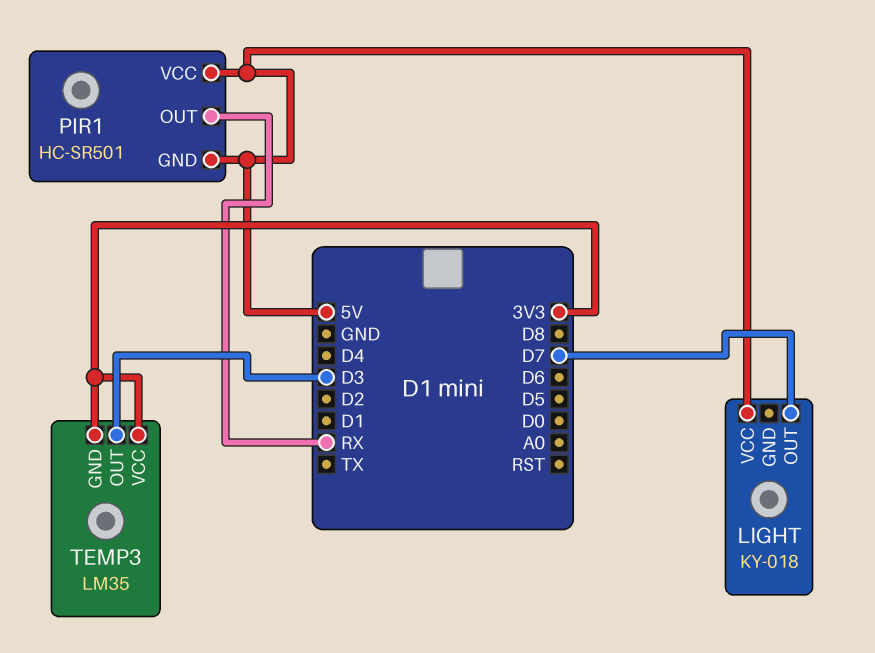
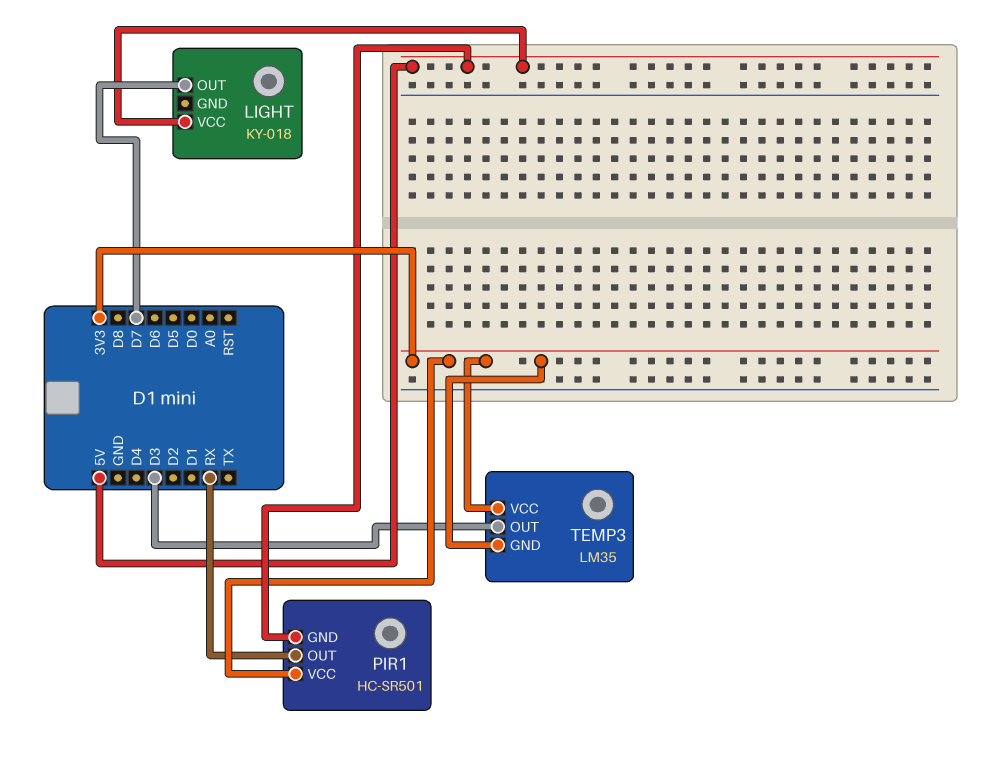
PIR1 pin VCC: 5V -> 3V3

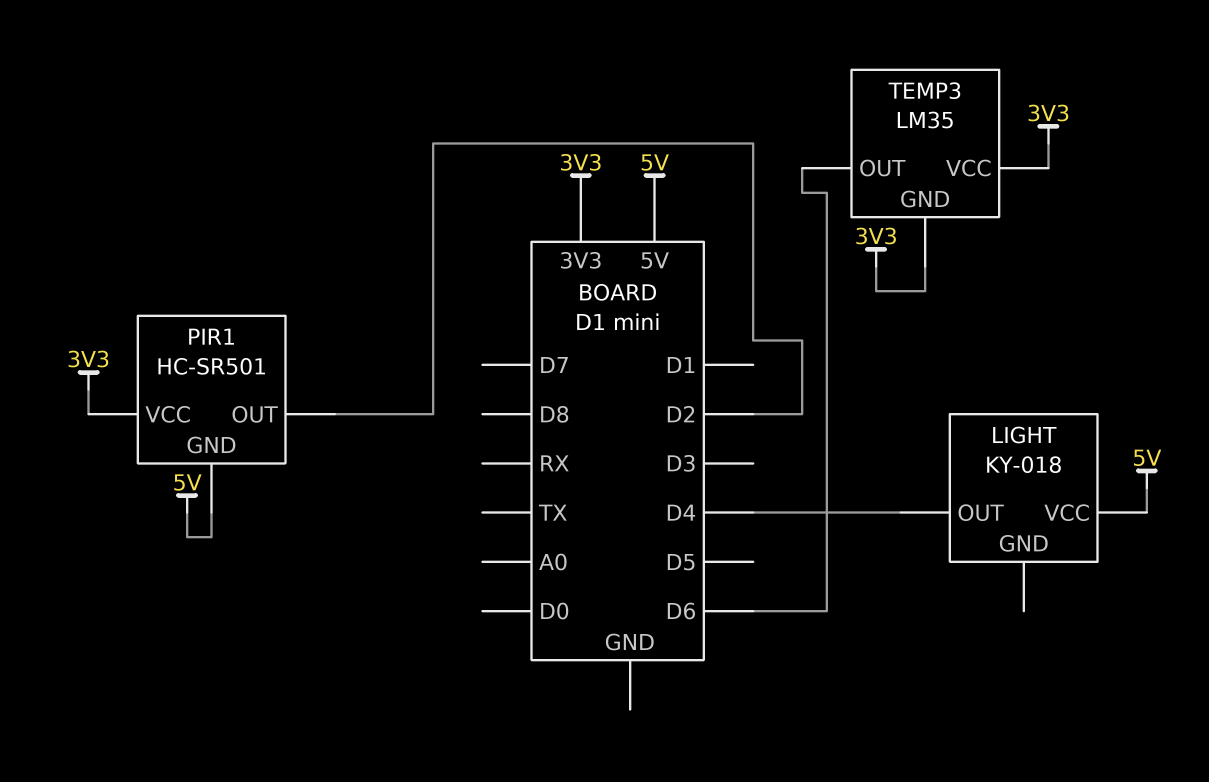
LIGHT pin OUT: D7 -> D4
PIR1 pin OUT: RX -> D2
TEMP3 pin OUT: D3 -> D6

